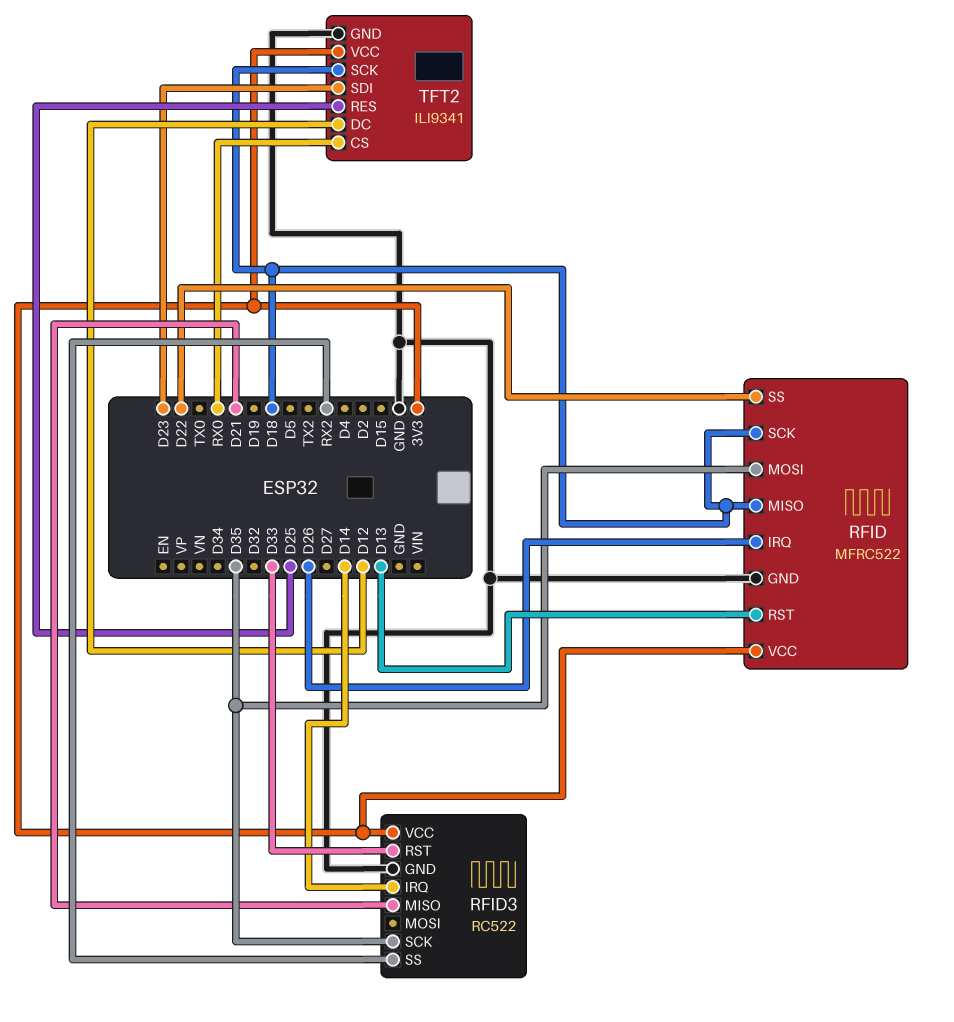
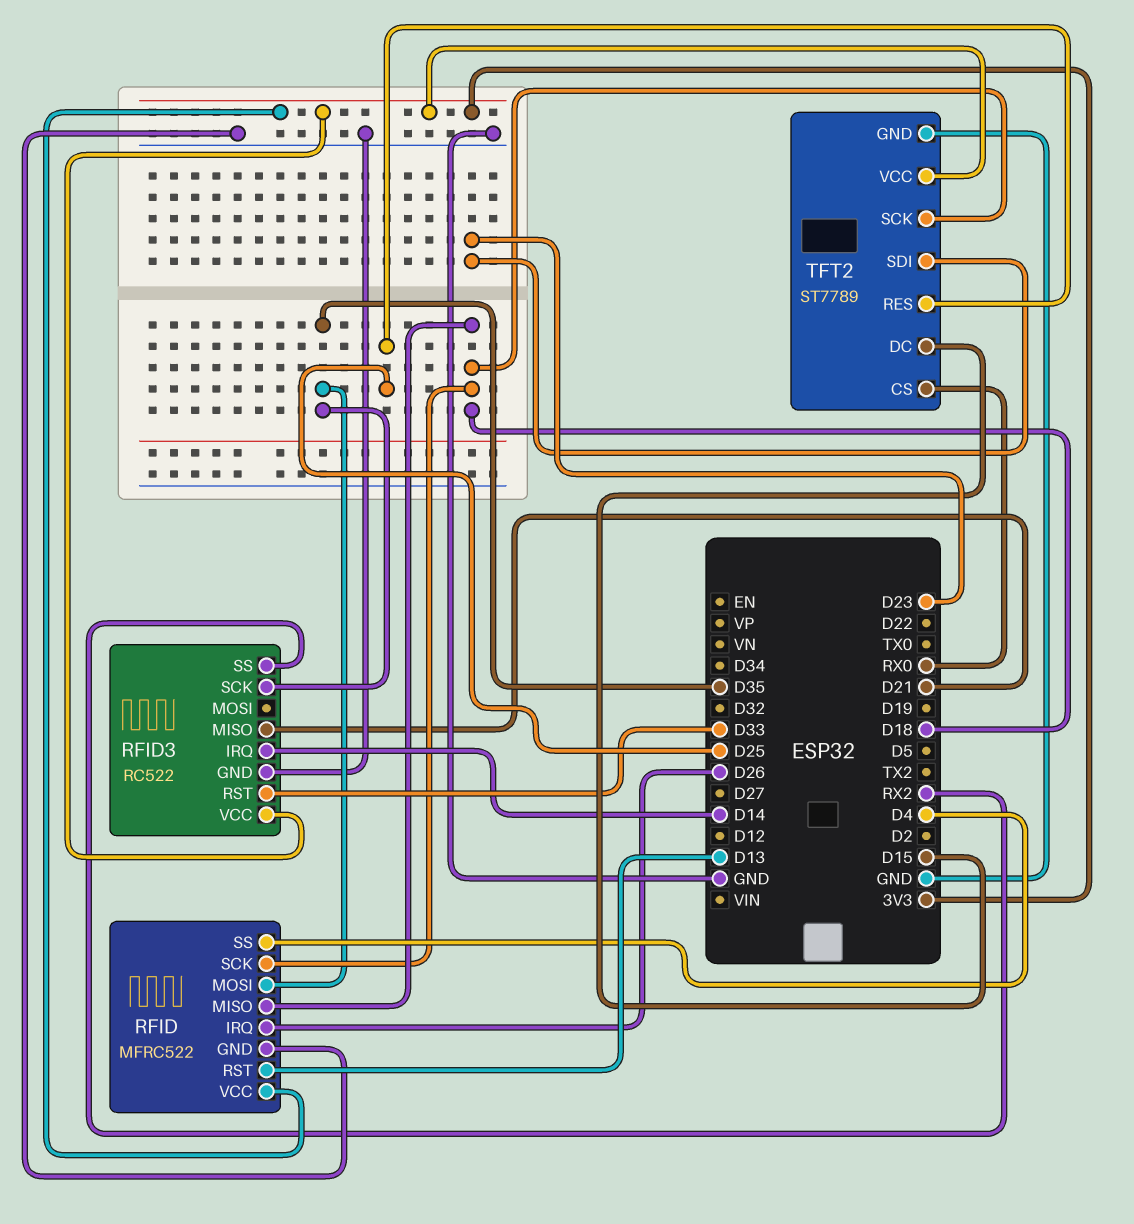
RFID pin SS: D22 -> D4
TFT2: ILI9341 -> ST7789
TFT2 pin DC: D12 -> D15

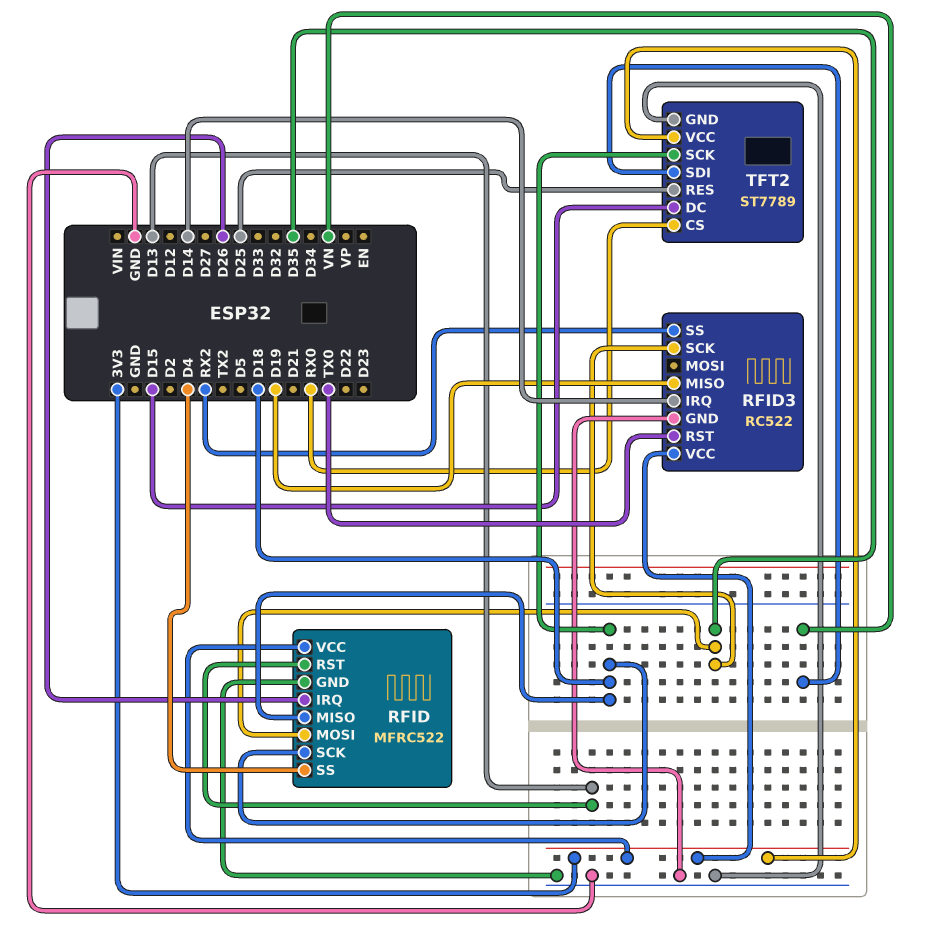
RFID3 pin MISO: D21 -> D19
RFID3 pin RST: D33 -> TX0
TFT2 pin SDI: D23 -> VN

